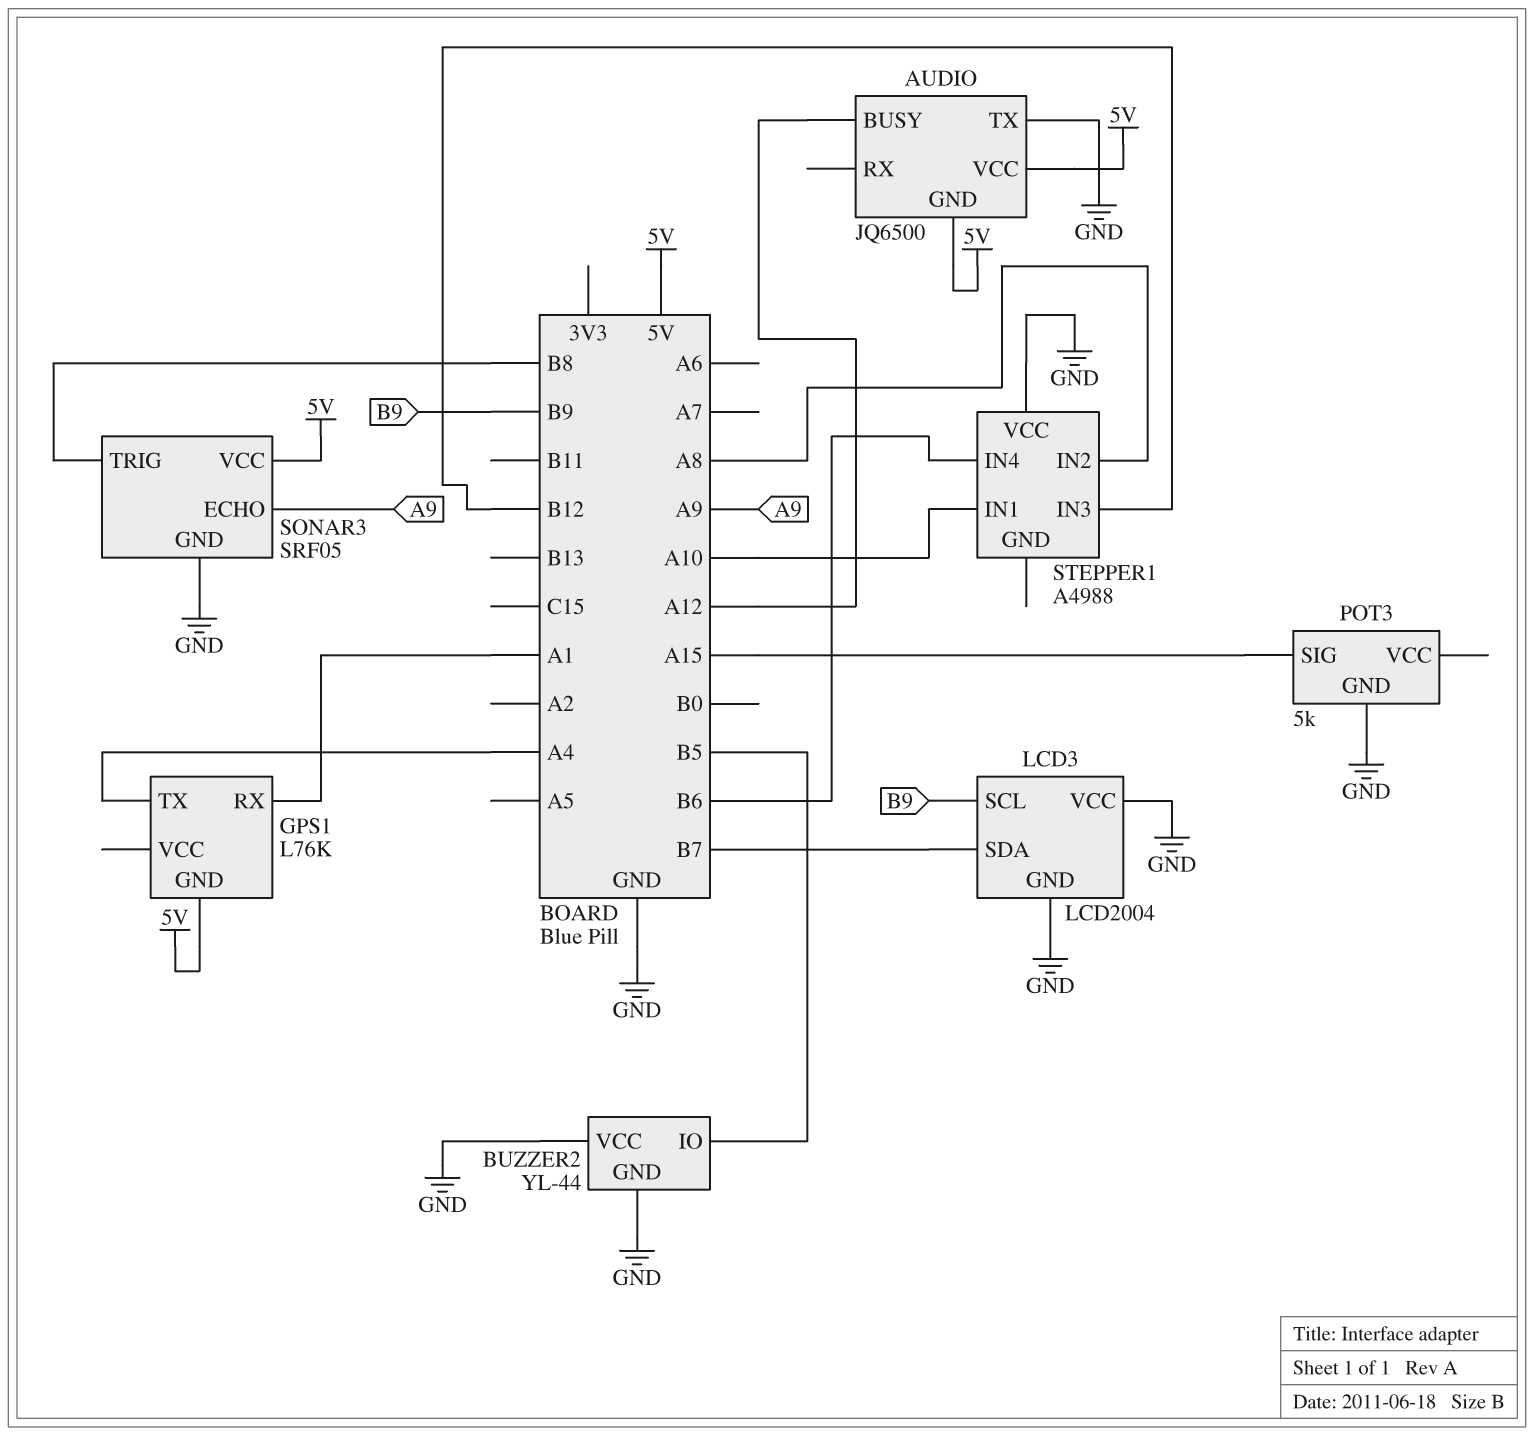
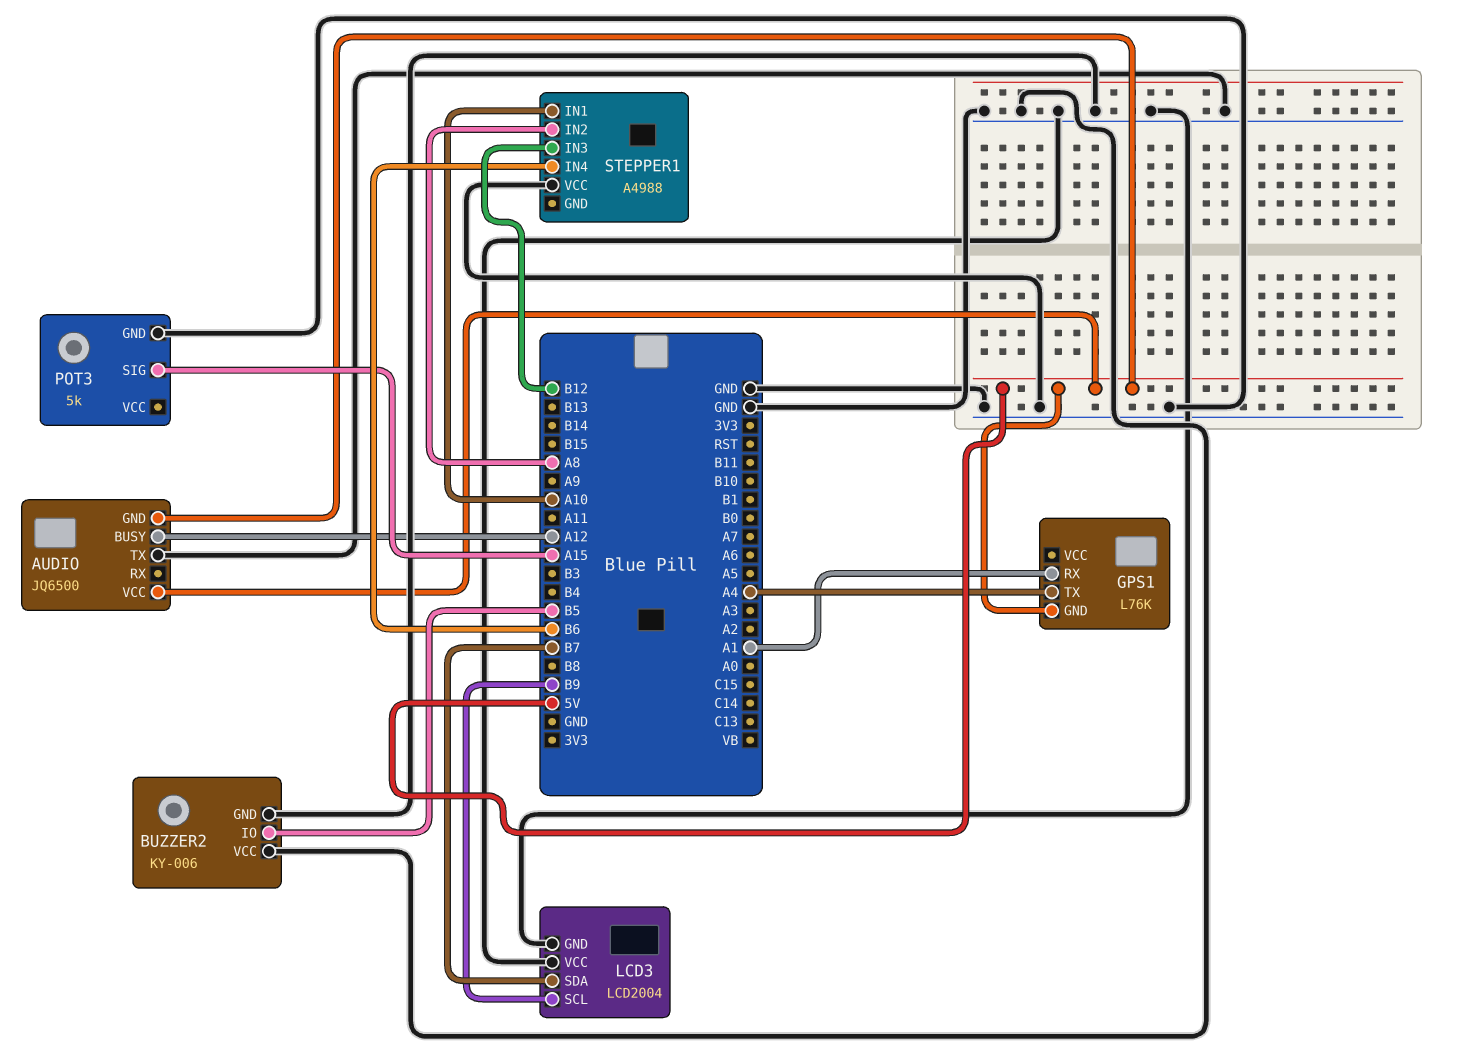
BUZZER2: YL-44 -> KY-006
SONAR3: SRF05 -> none
SONAR3 pin ECHO: A9 -> none
SONAR3 pin GND: GND -> none
SONAR3 pin TRIG: B8 -> none
SONAR3 pin VCC: 5V -> none

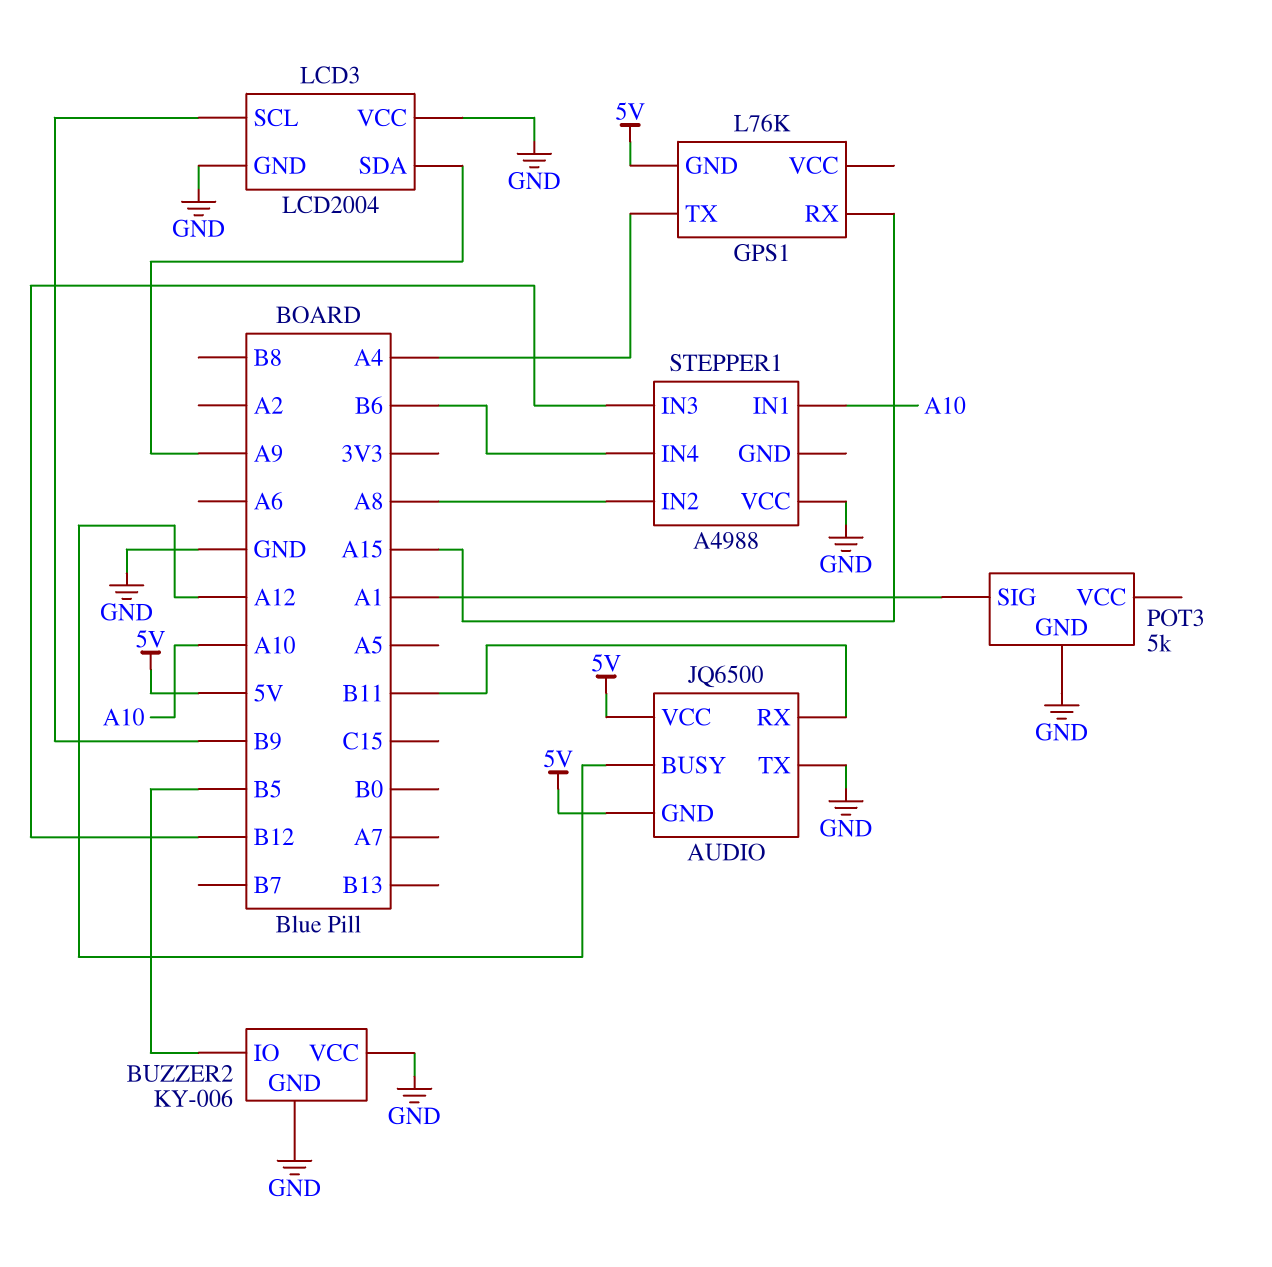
AUDIO pin RX: none -> B11
GPS1 pin RX: A1 -> A15
LCD3 pin SDA: B7 -> A9
POT3 pin SIG: A15 -> A1

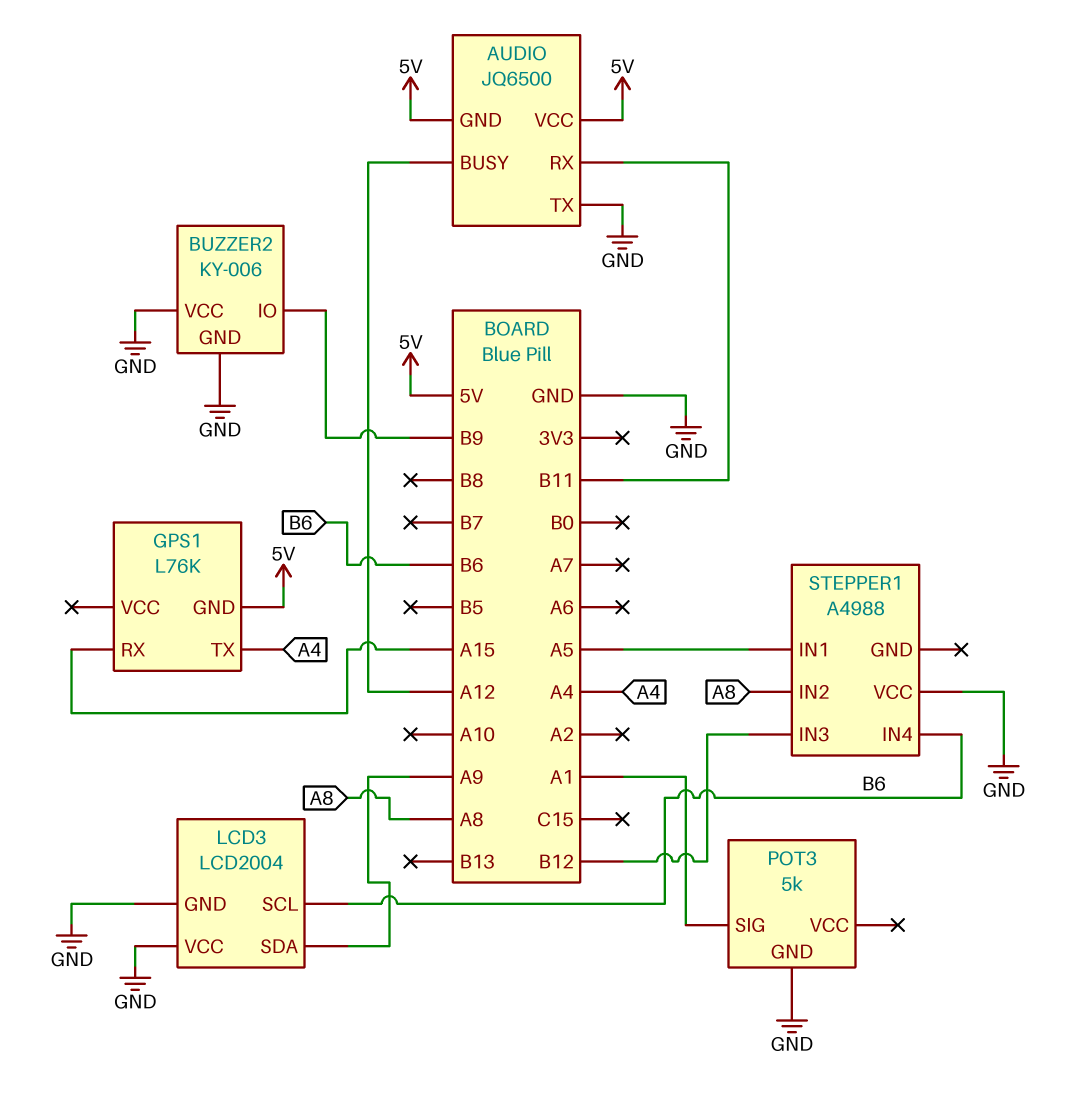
BUZZER2 pin IO: B5 -> B9
LCD3 pin SCL: B9 -> B6
STEPPER1 pin IN1: A10 -> A5

